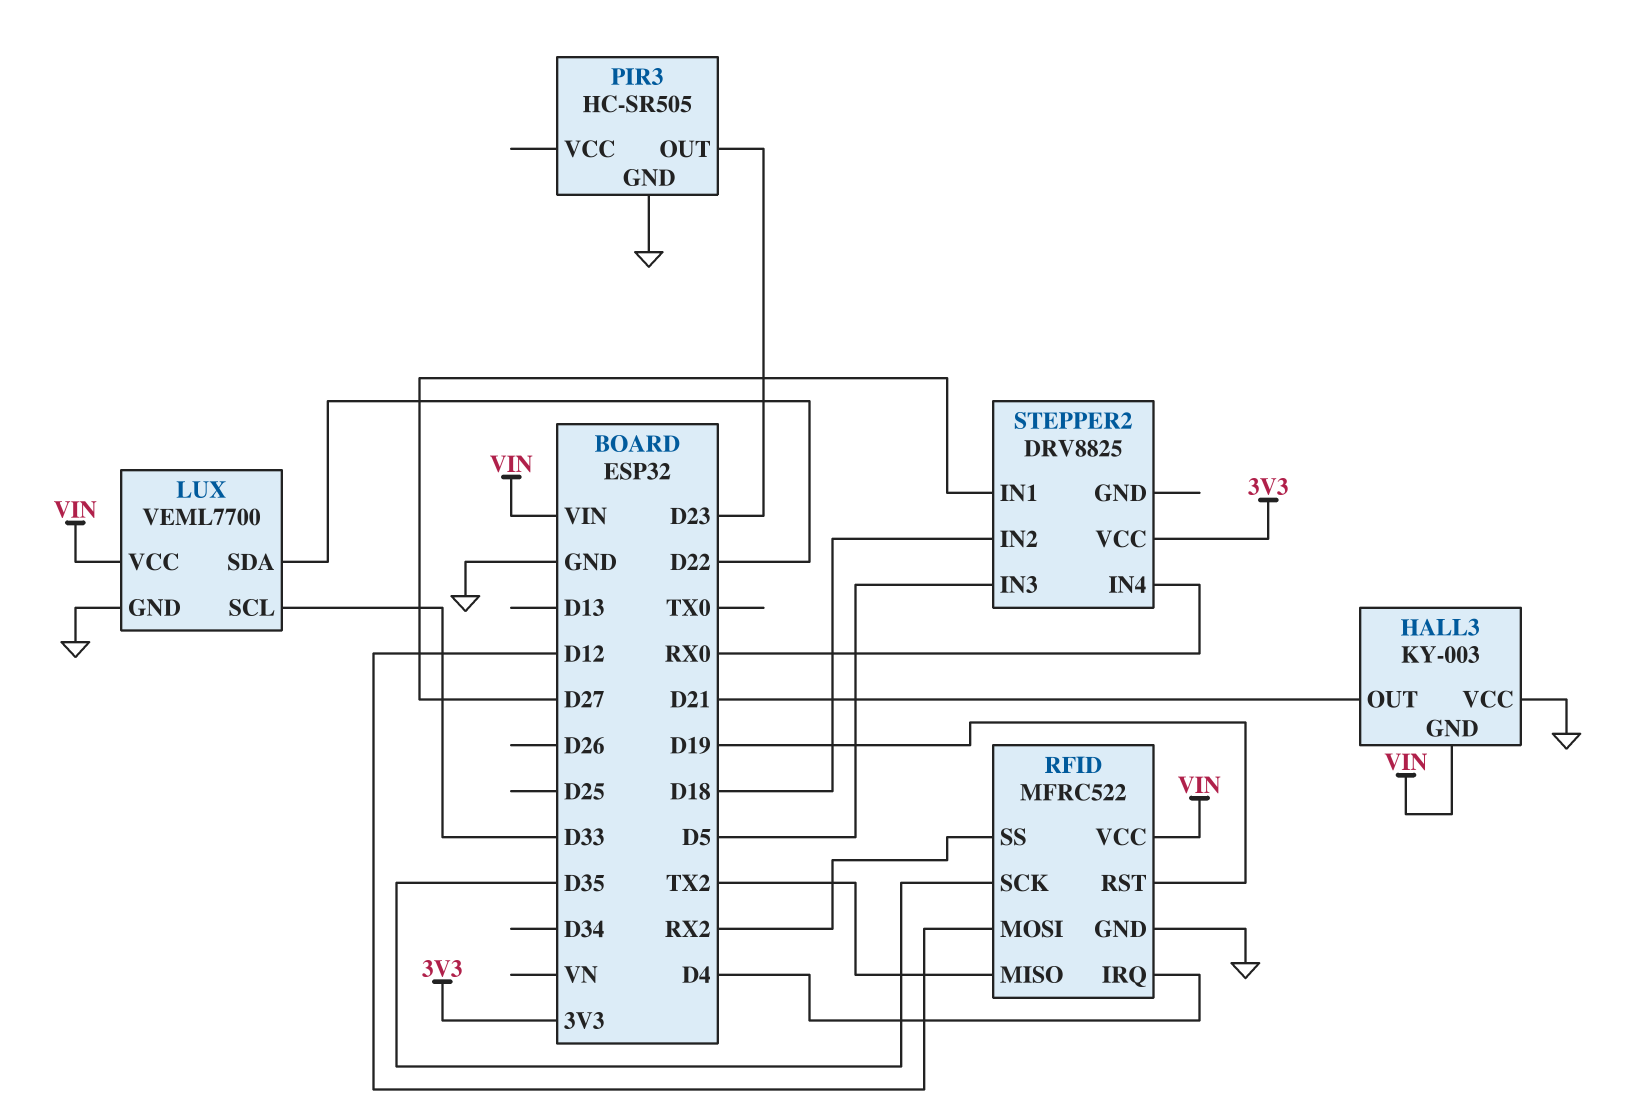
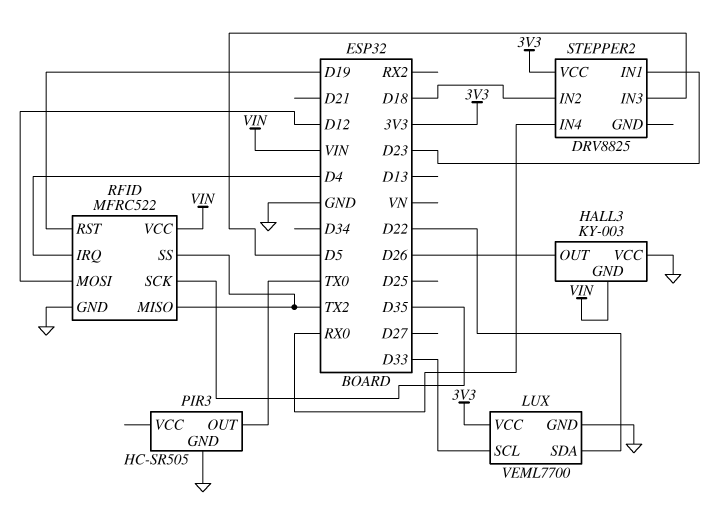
HALL3 pin OUT: D21 -> D26
LUX pin VCC: VIN -> 3V3
PIR3 pin OUT: D23 -> TX0
RFID pin SS: RX2 -> TX2
STEPPER2 pin IN1: D27 -> D23

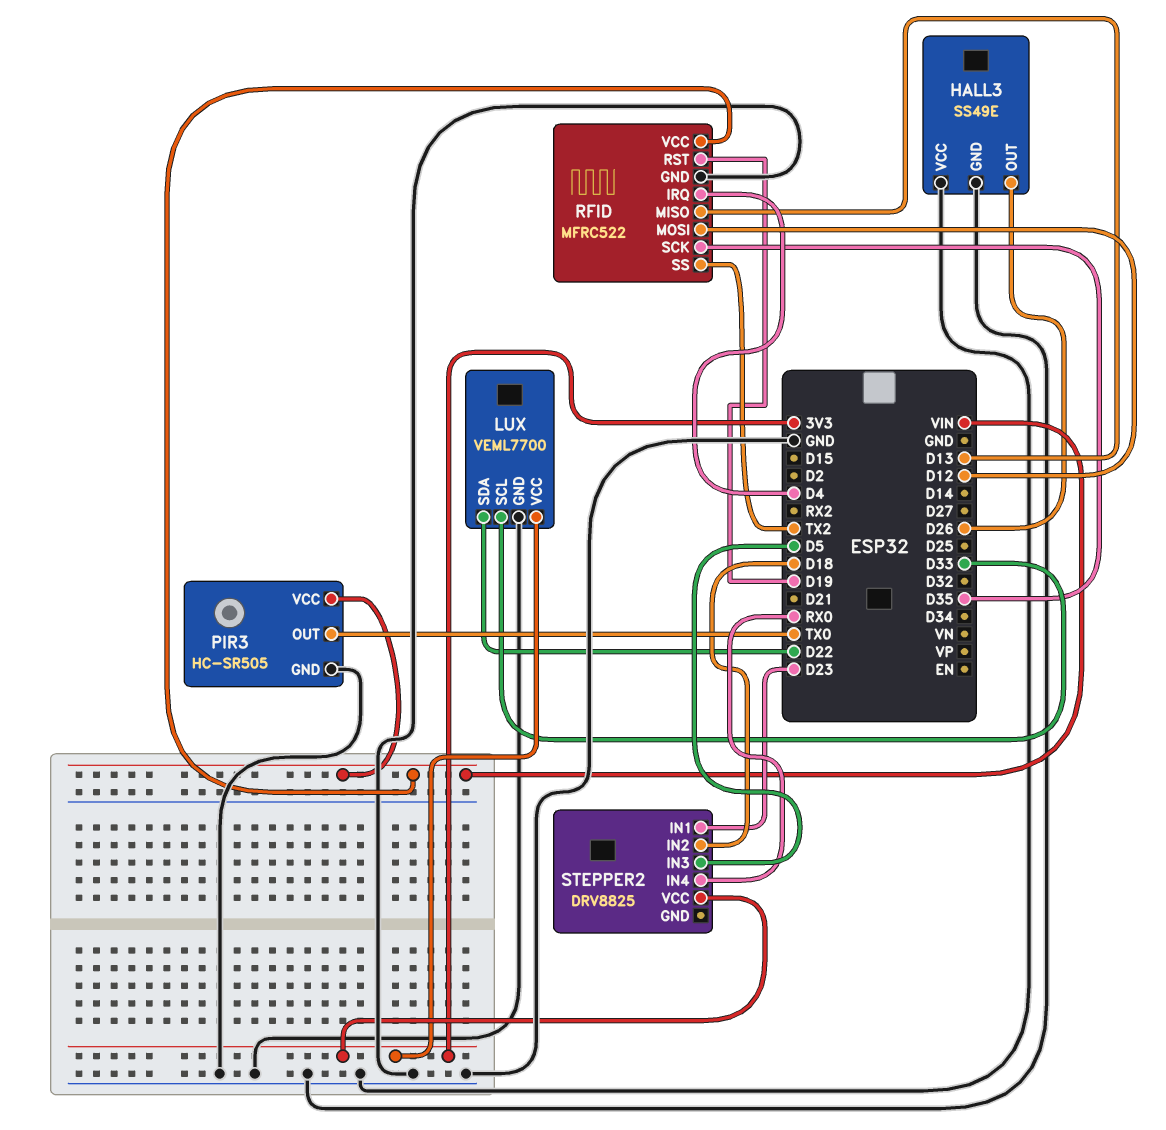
HALL3: KY-003 -> SS49E
HALL3 pin GND: VIN -> GND
PIR3 pin VCC: none -> VIN
RFID pin MISO: TX2 -> D13

